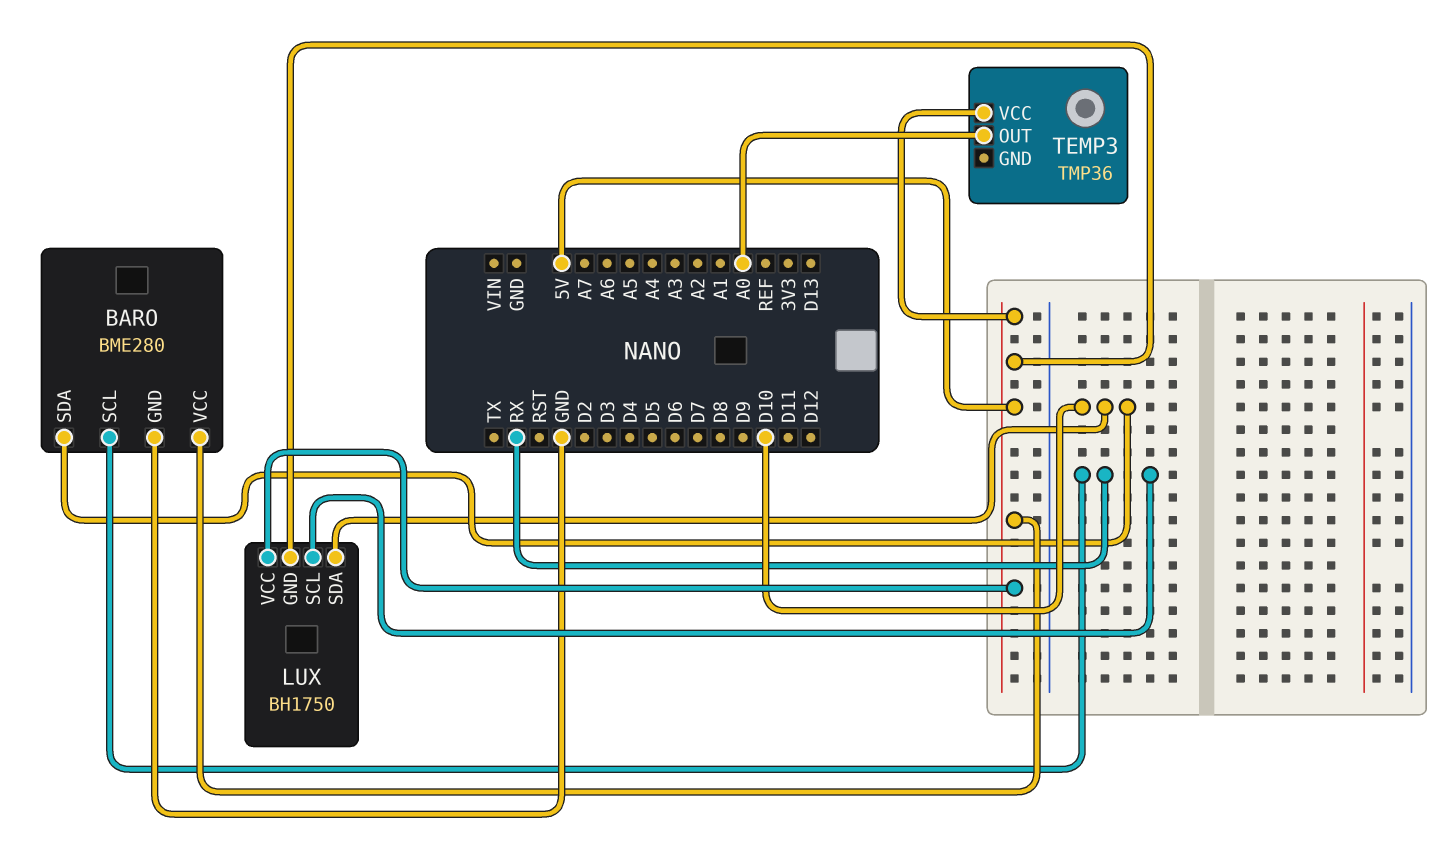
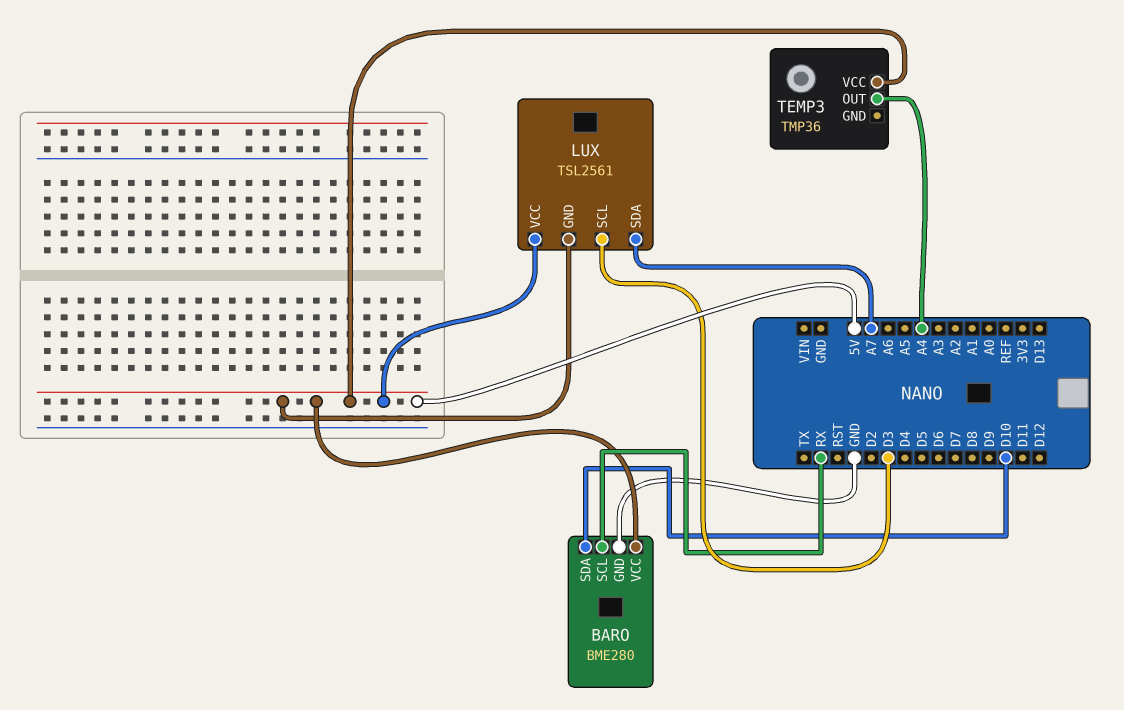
LUX: BH1750 -> TSL2561
LUX pin SCL: RX -> D3
LUX pin SDA: D10 -> A7
TEMP3 pin OUT: A0 -> A4

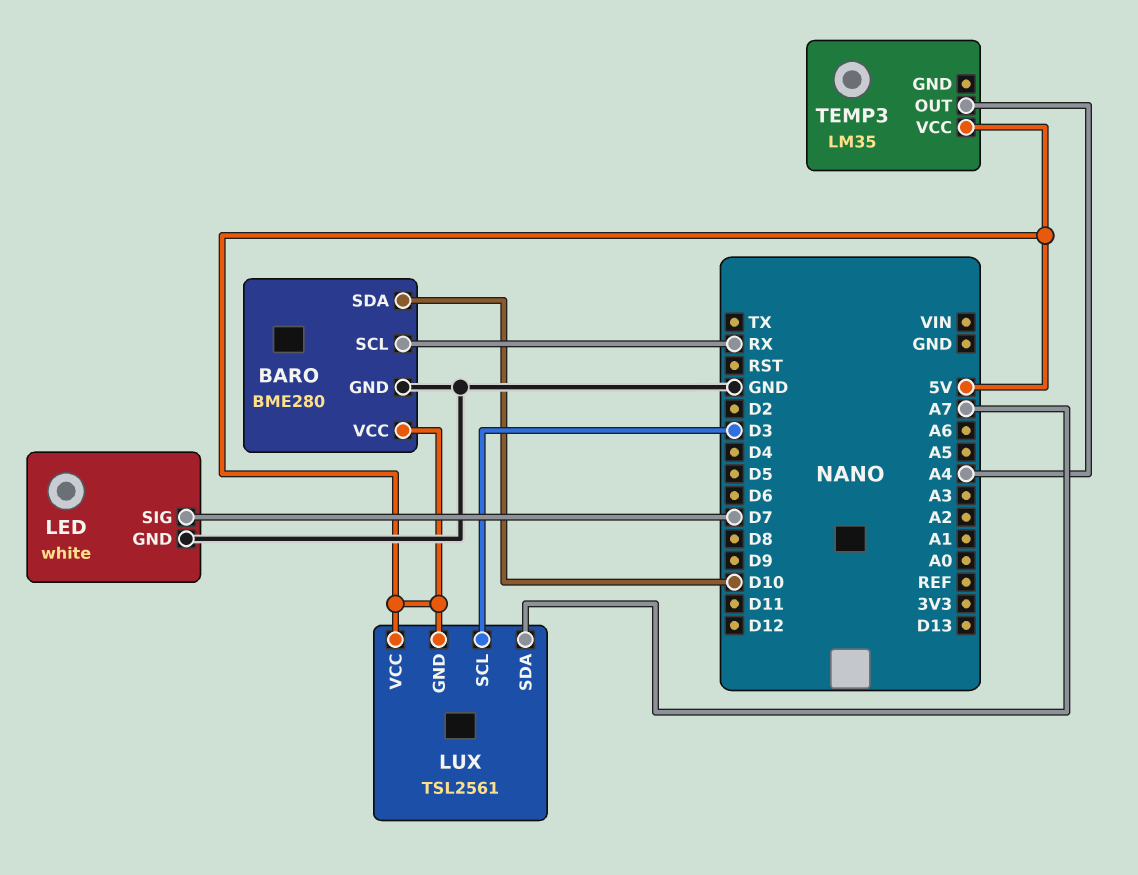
LED: none -> white
LED pin GND: none -> GND
LED pin SIG: none -> D7
TEMP3: TMP36 -> LM35

